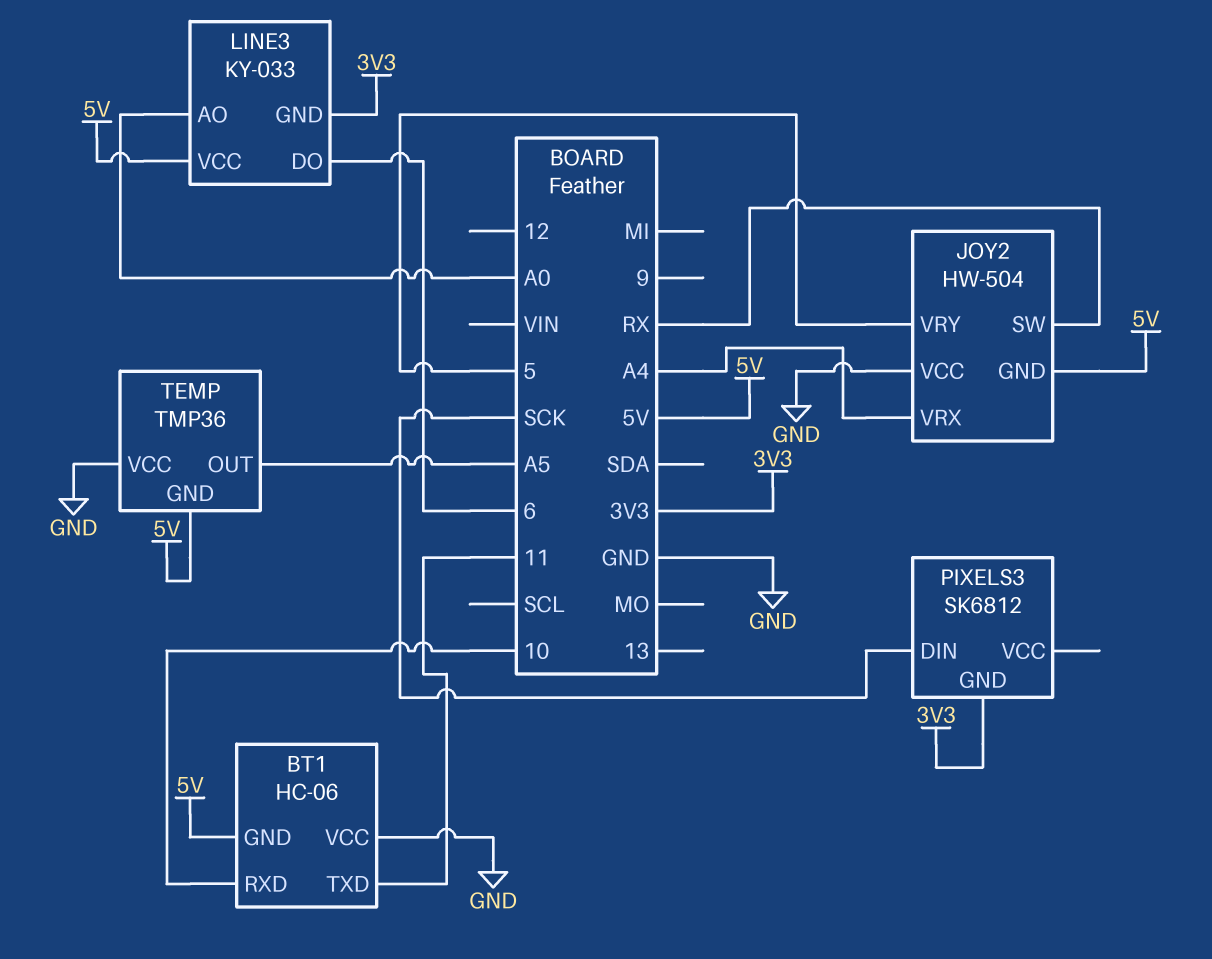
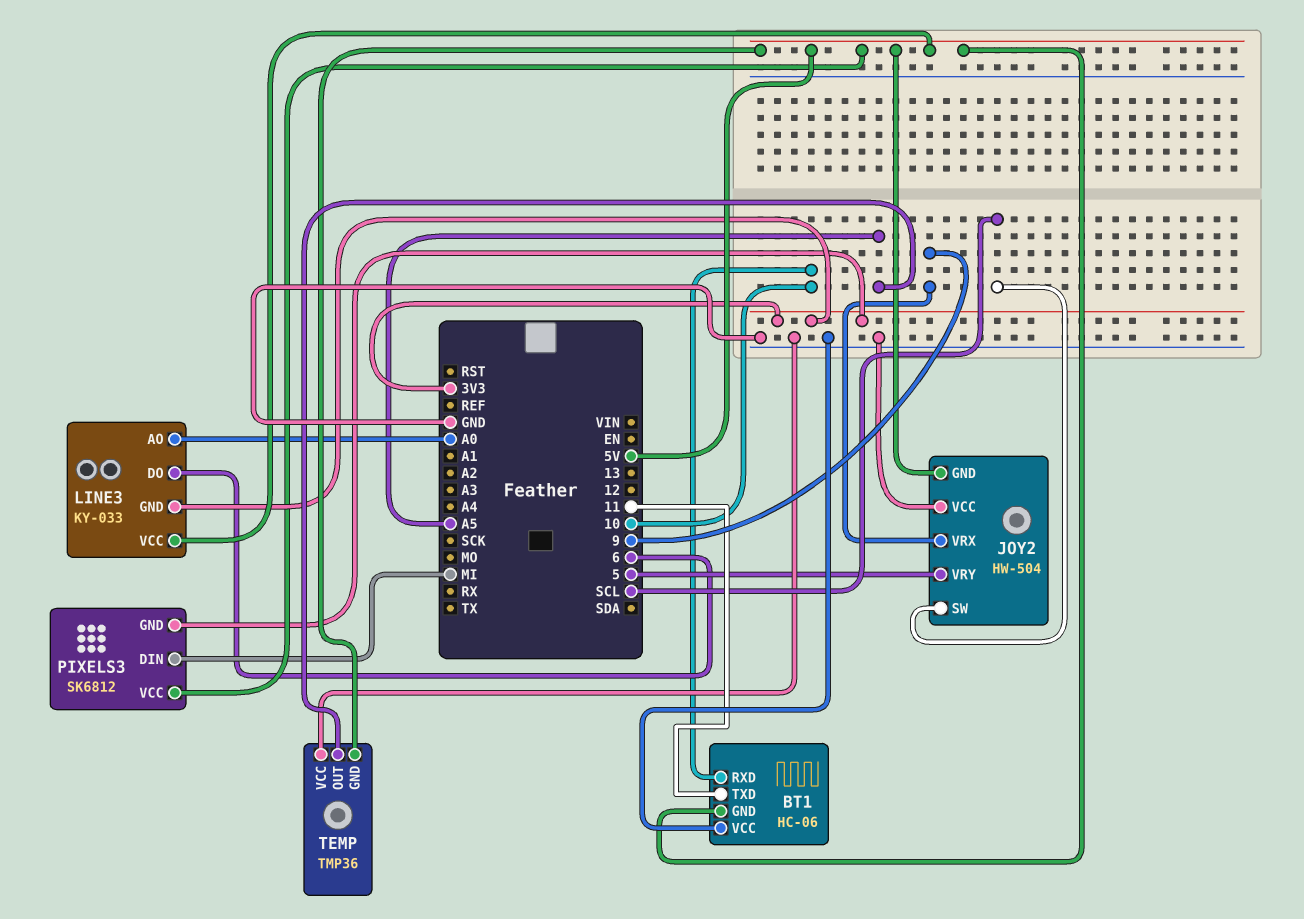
JOY2 pin SW: RX -> SCL
JOY2 pin VRX: A4 -> 9
PIXELS3 pin DIN: SCK -> MI
PIXELS3 pin VCC: none -> 5V

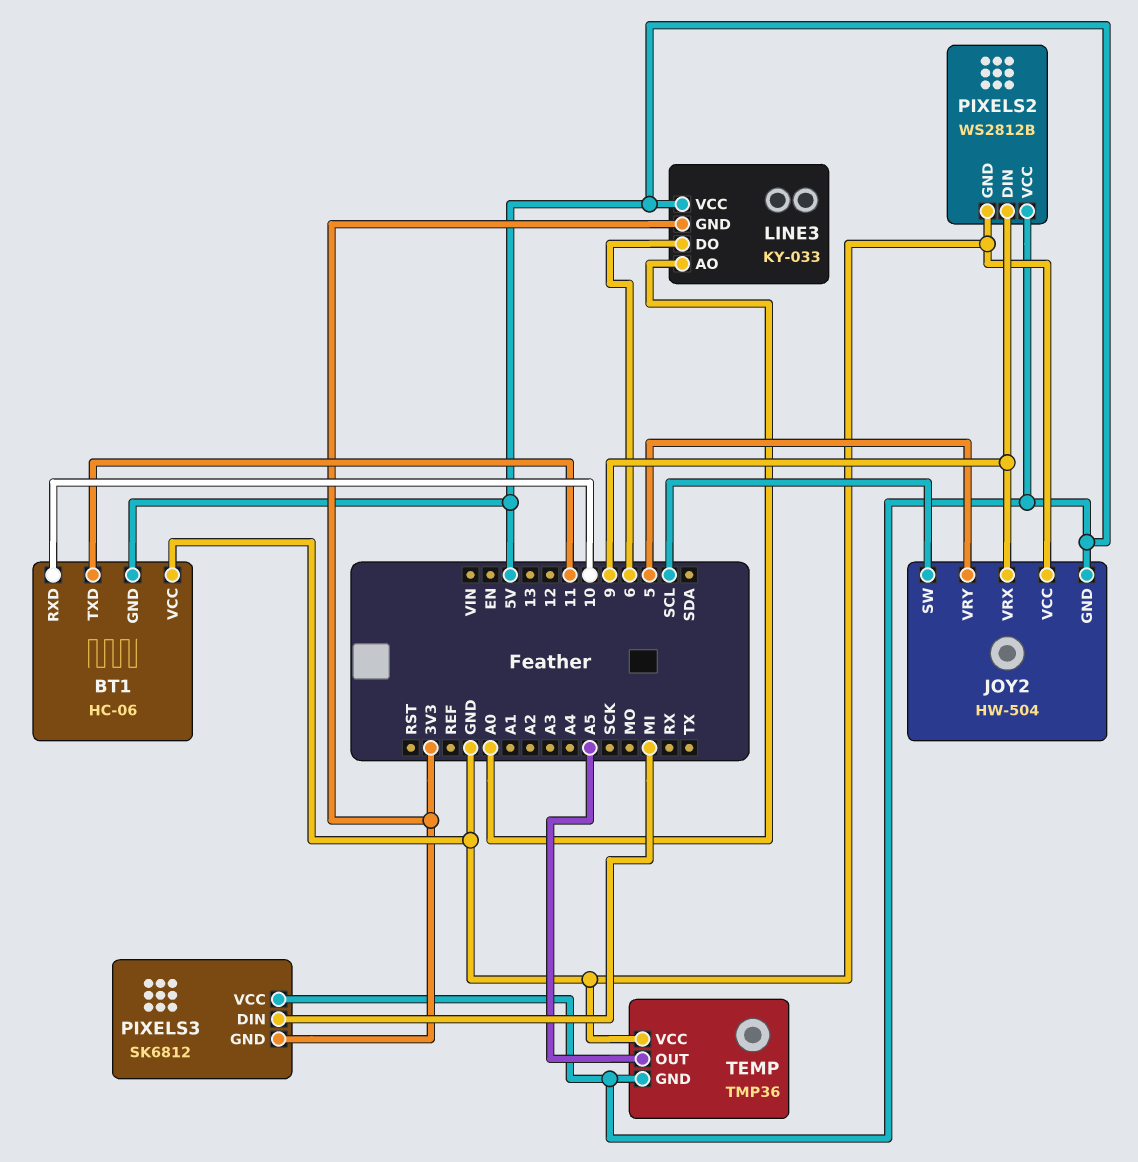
PIXELS2: none -> WS2812B
PIXELS2 pin DIN: none -> 9
PIXELS2 pin GND: none -> GND
PIXELS2 pin VCC: none -> 5V

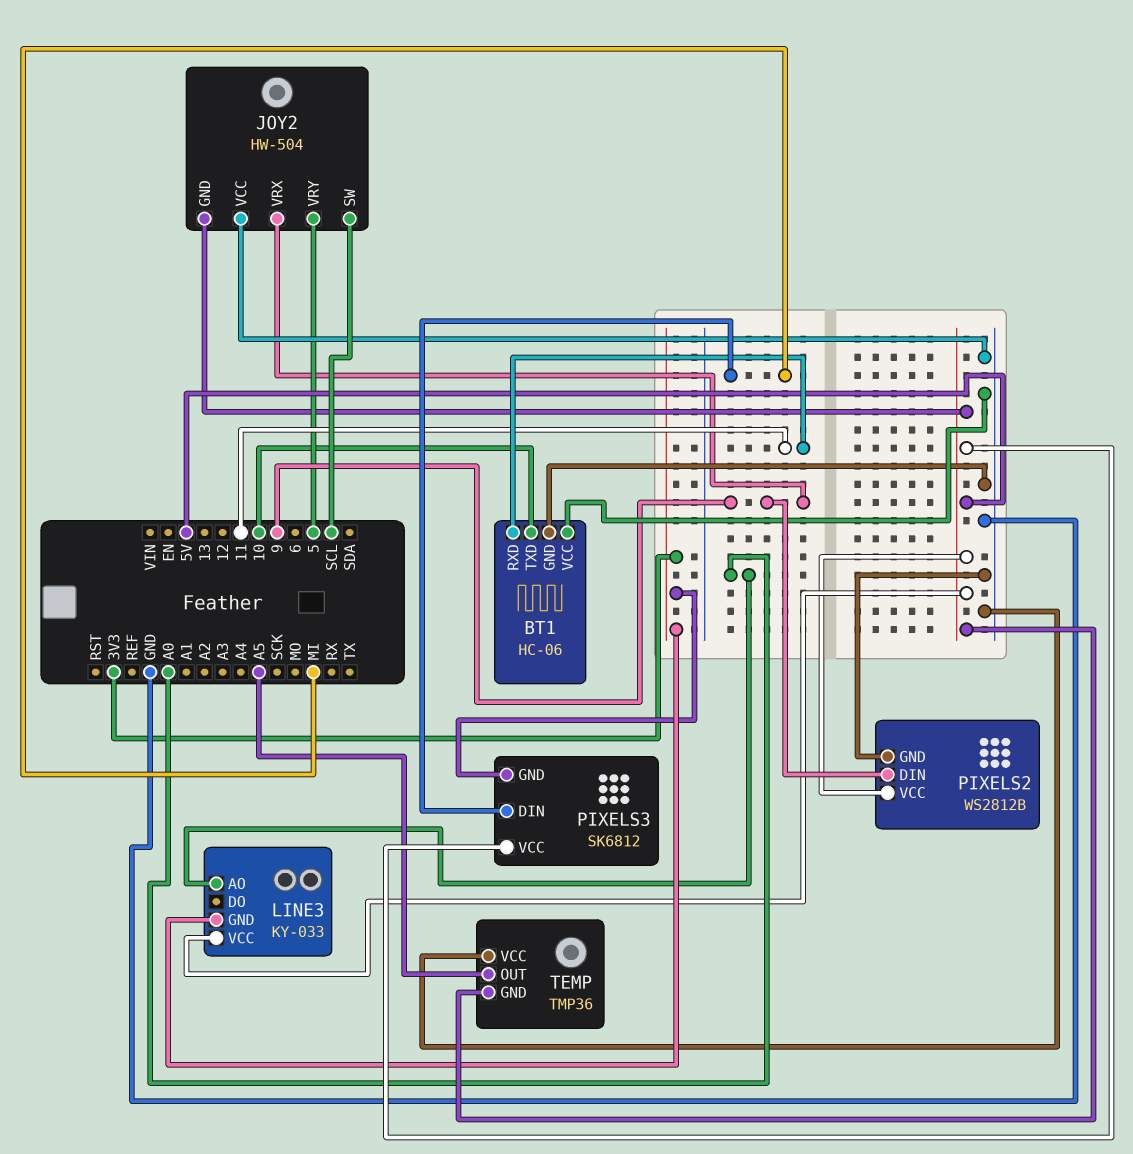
BT1 pin GND: 5V -> GND
BT1 pin RXD: 10 -> 11
BT1 pin TXD: 11 -> 10
LINE3 pin DO: 6 -> none

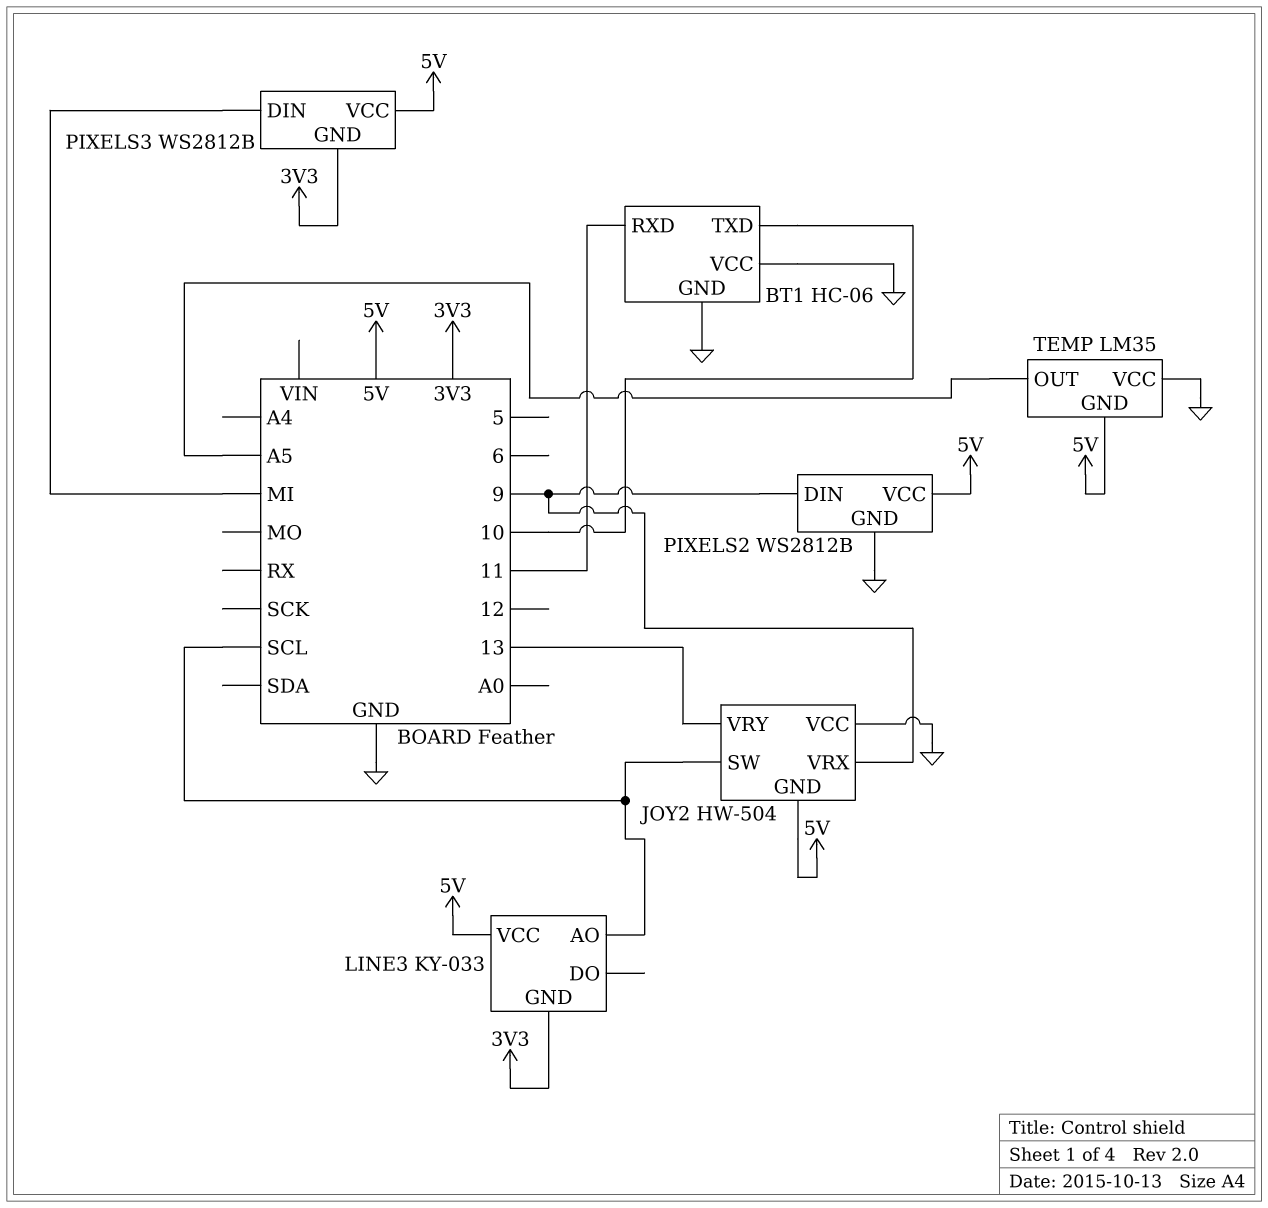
JOY2 pin VRY: 5 -> 13
LINE3 pin AO: A0 -> SCL
PIXELS3: SK6812 -> WS2812B
TEMP: TMP36 -> LM35

